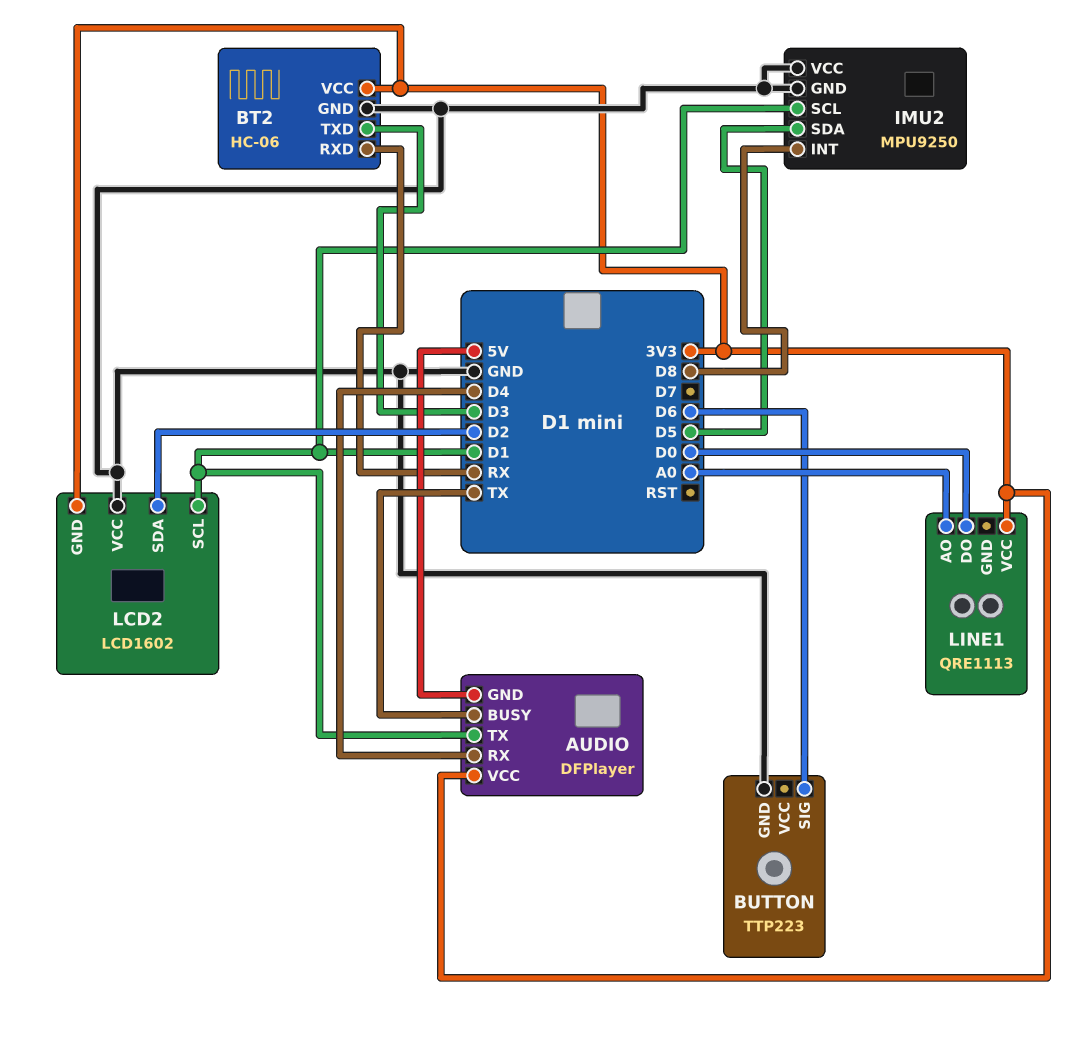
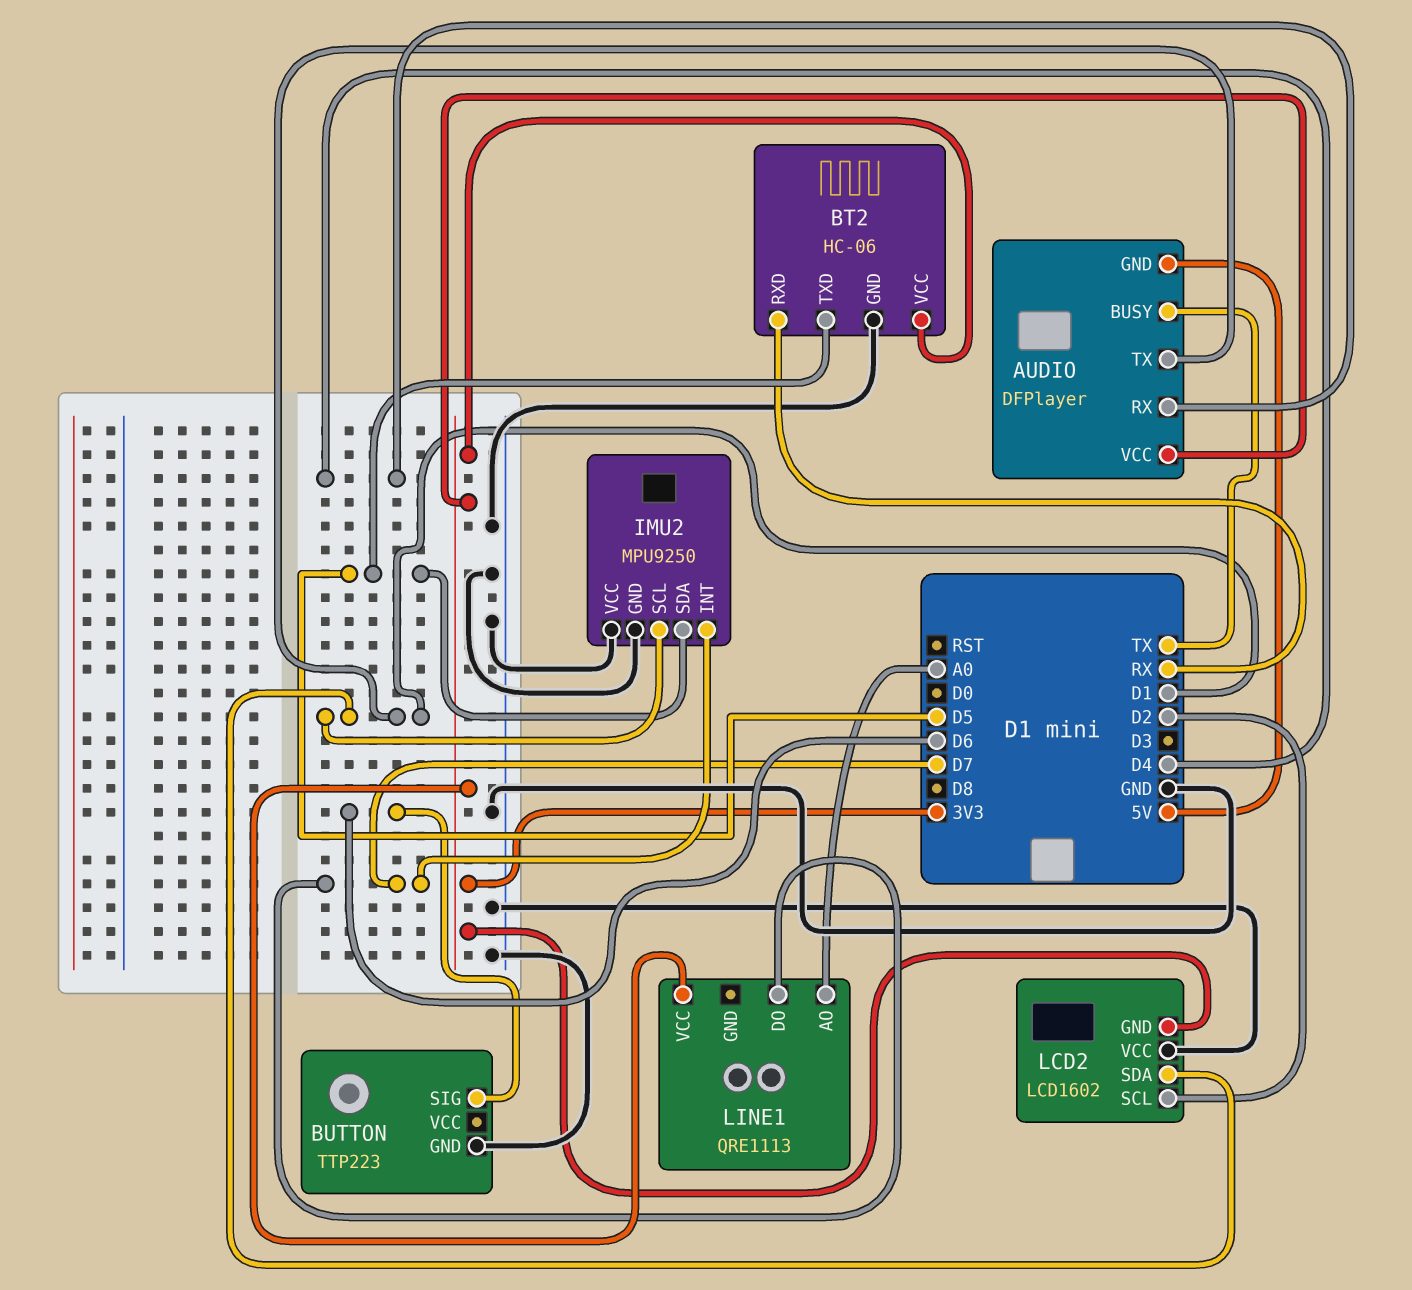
BT2 pin TXD: D3 -> D5
IMU2 pin INT: D8 -> D7
LCD2 pin SCL: D1 -> D2
LCD2 pin SDA: D2 -> D1
LINE1 pin DO: D0 -> D7

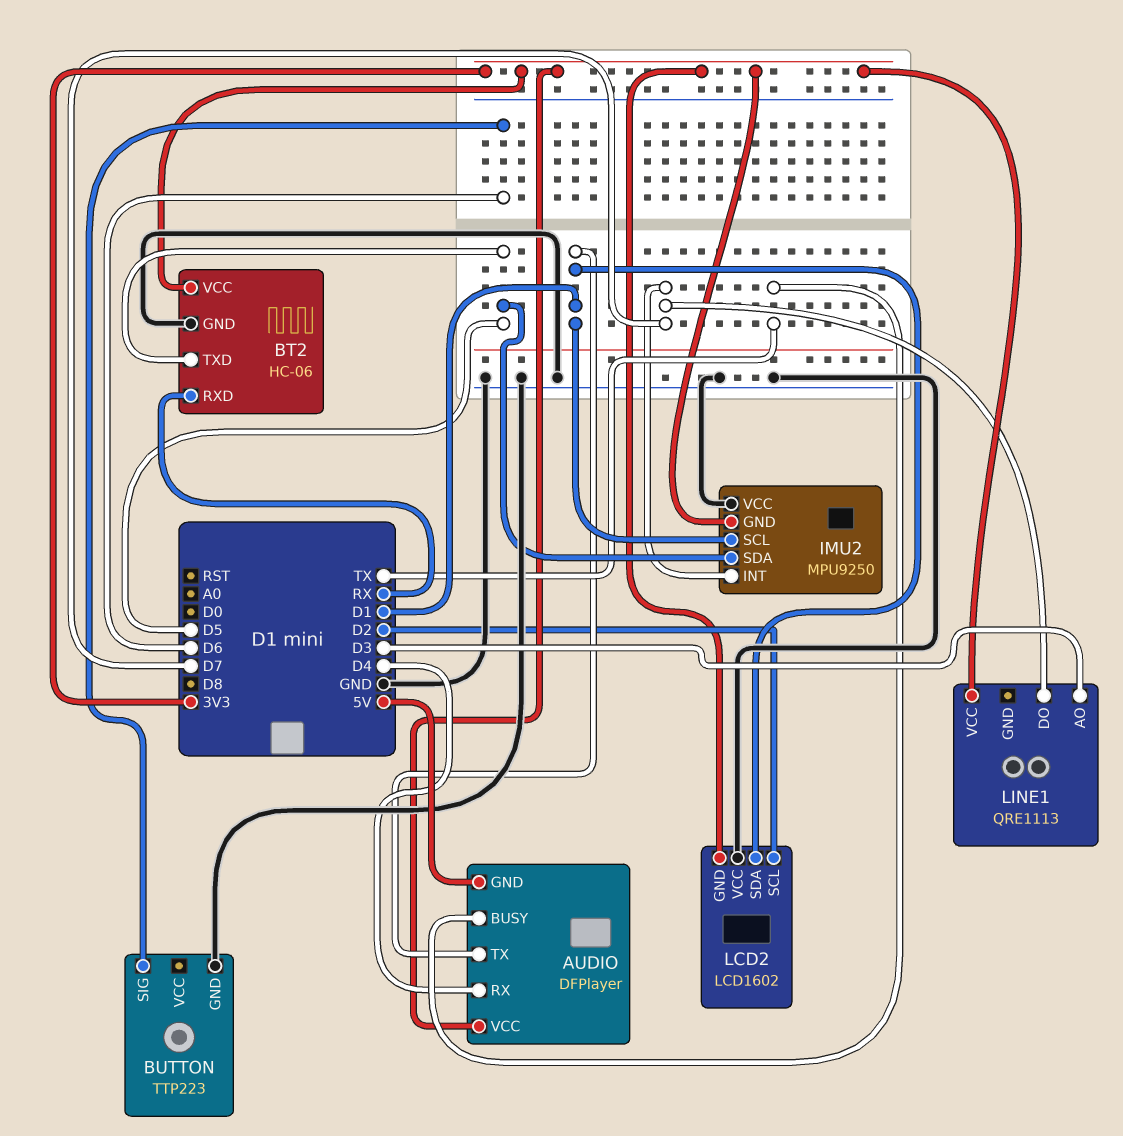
IMU2 pin GND: GND -> 3V3
LINE1 pin AO: A0 -> D3

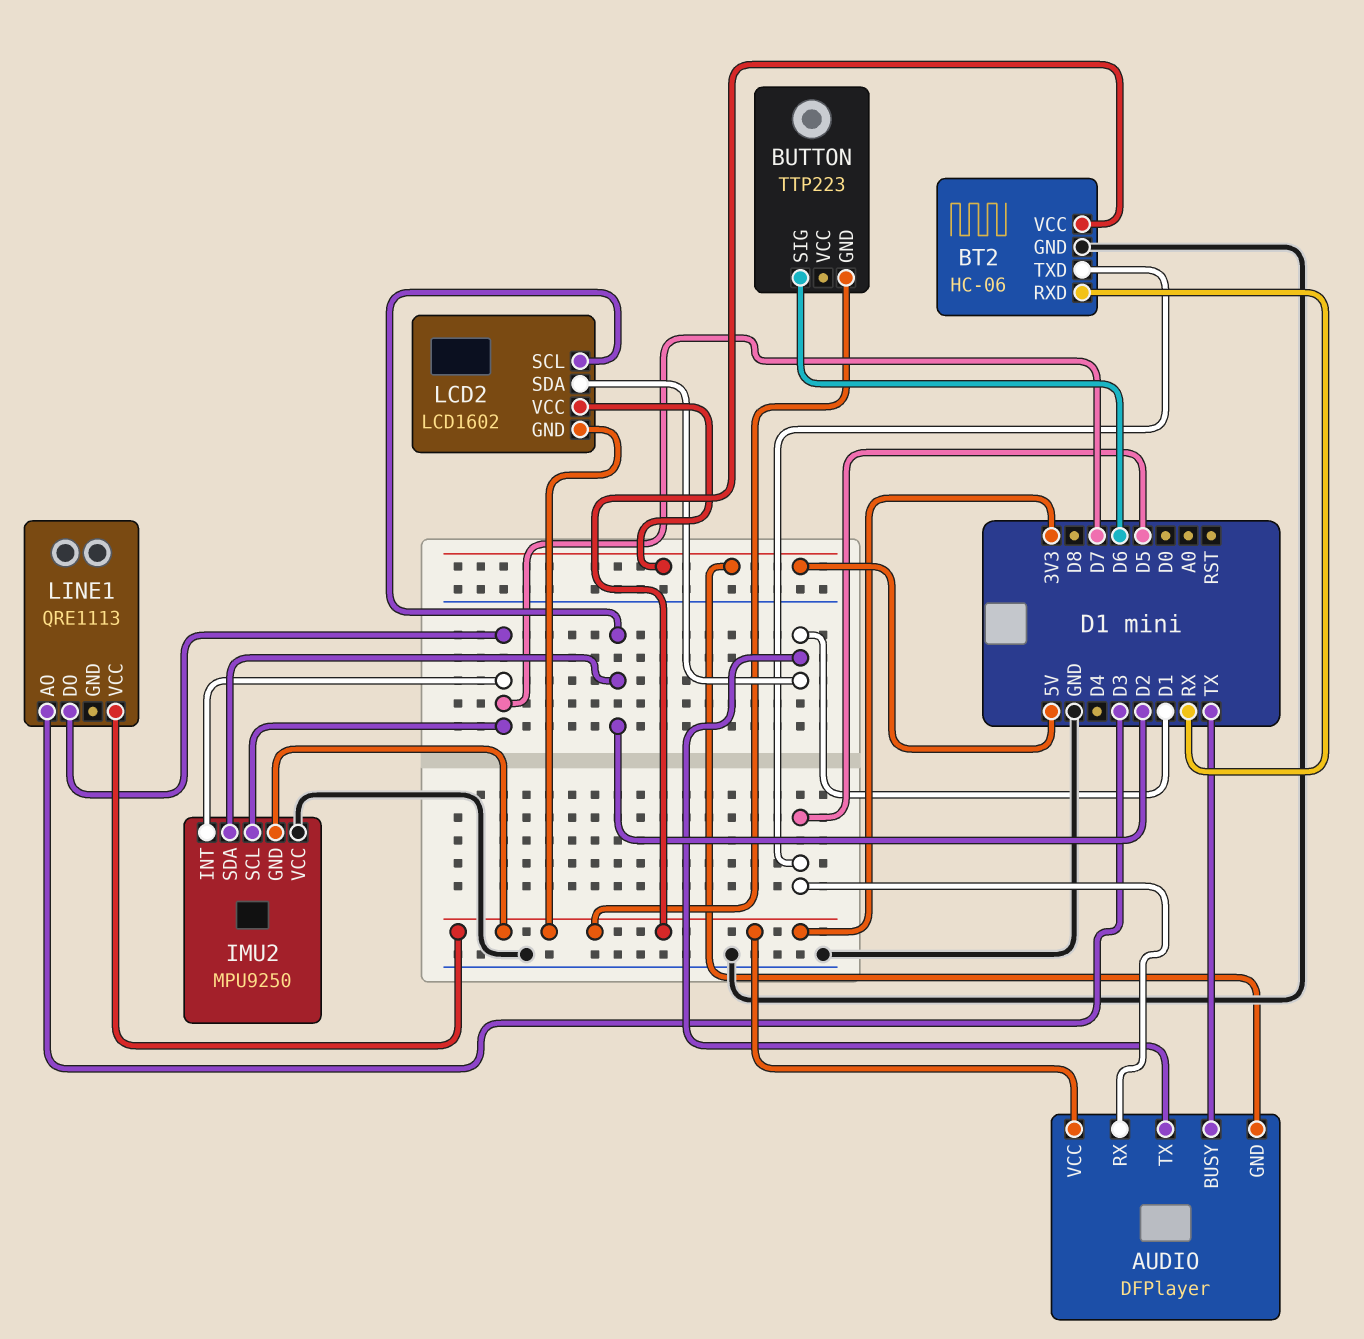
AUDIO pin RX: D4 -> D5
BUTTON pin GND: GND -> 3V3
IMU2 pin SCL: D1 -> D7
IMU2 pin SDA: D5 -> D2
LCD2 pin VCC: GND -> 5V

